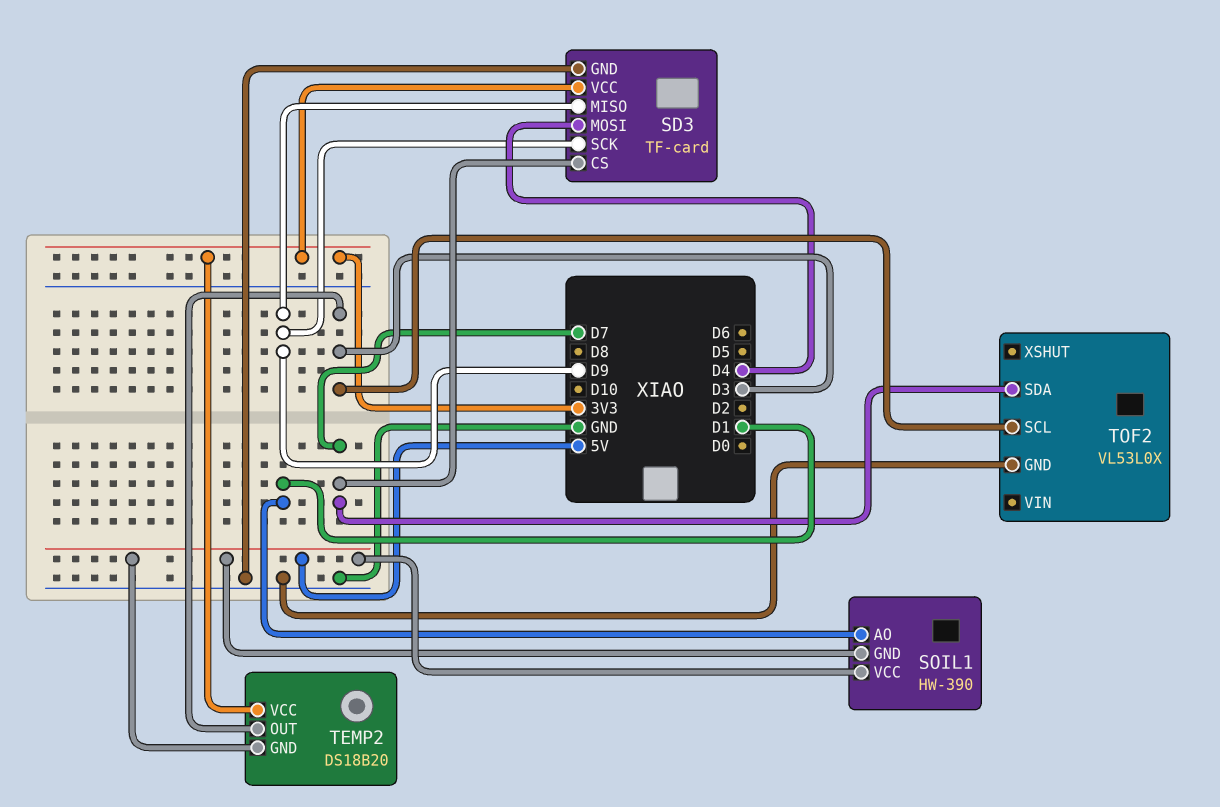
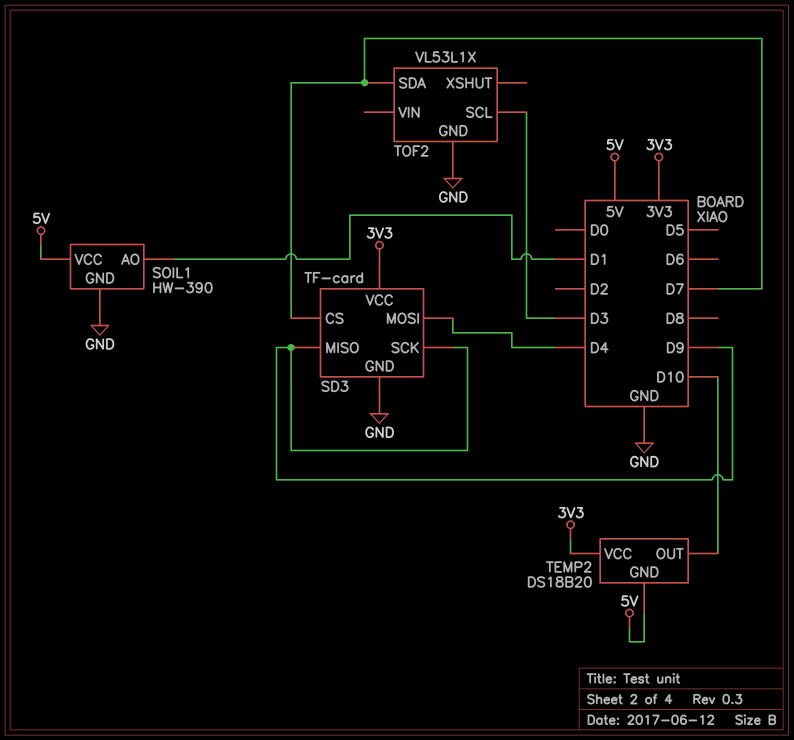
SOIL1 pin GND: 5V -> GND
TEMP2 pin OUT: D3 -> D10
TOF2: VL53L0X -> VL53L1X

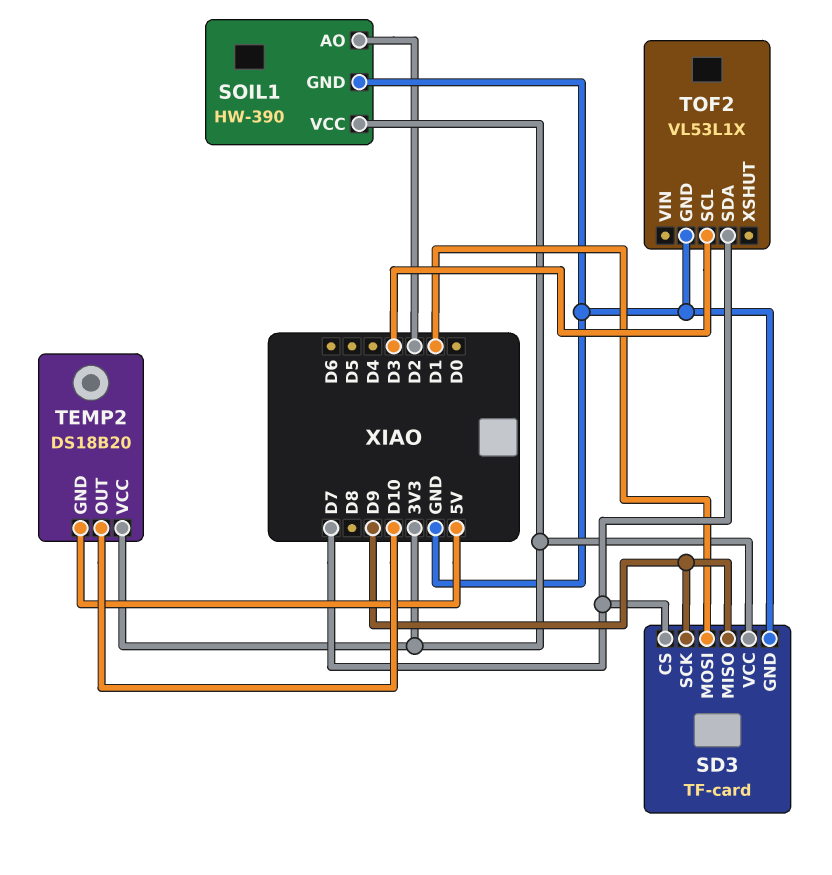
SD3 pin MOSI: D4 -> D1
SOIL1 pin AO: D1 -> D2
SOIL1 pin VCC: 5V -> 3V3

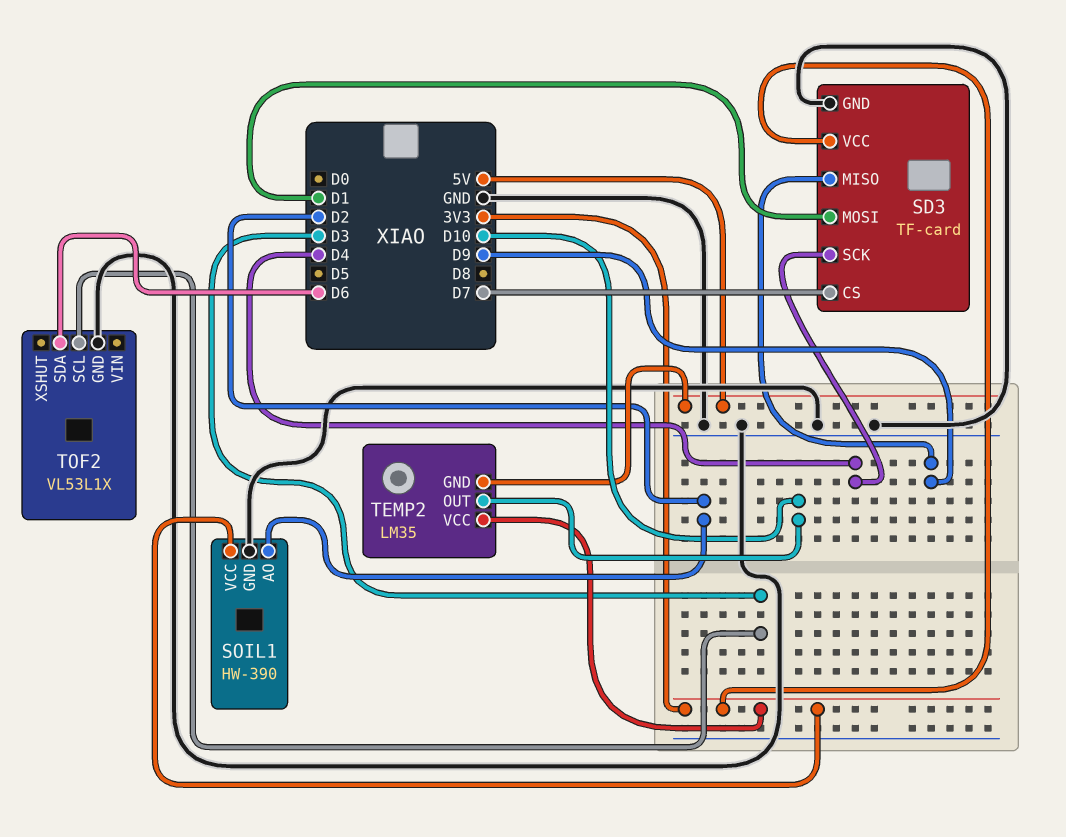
SD3 pin SCK: D9 -> D4
TEMP2: DS18B20 -> LM35
TOF2 pin SDA: D7 -> D6

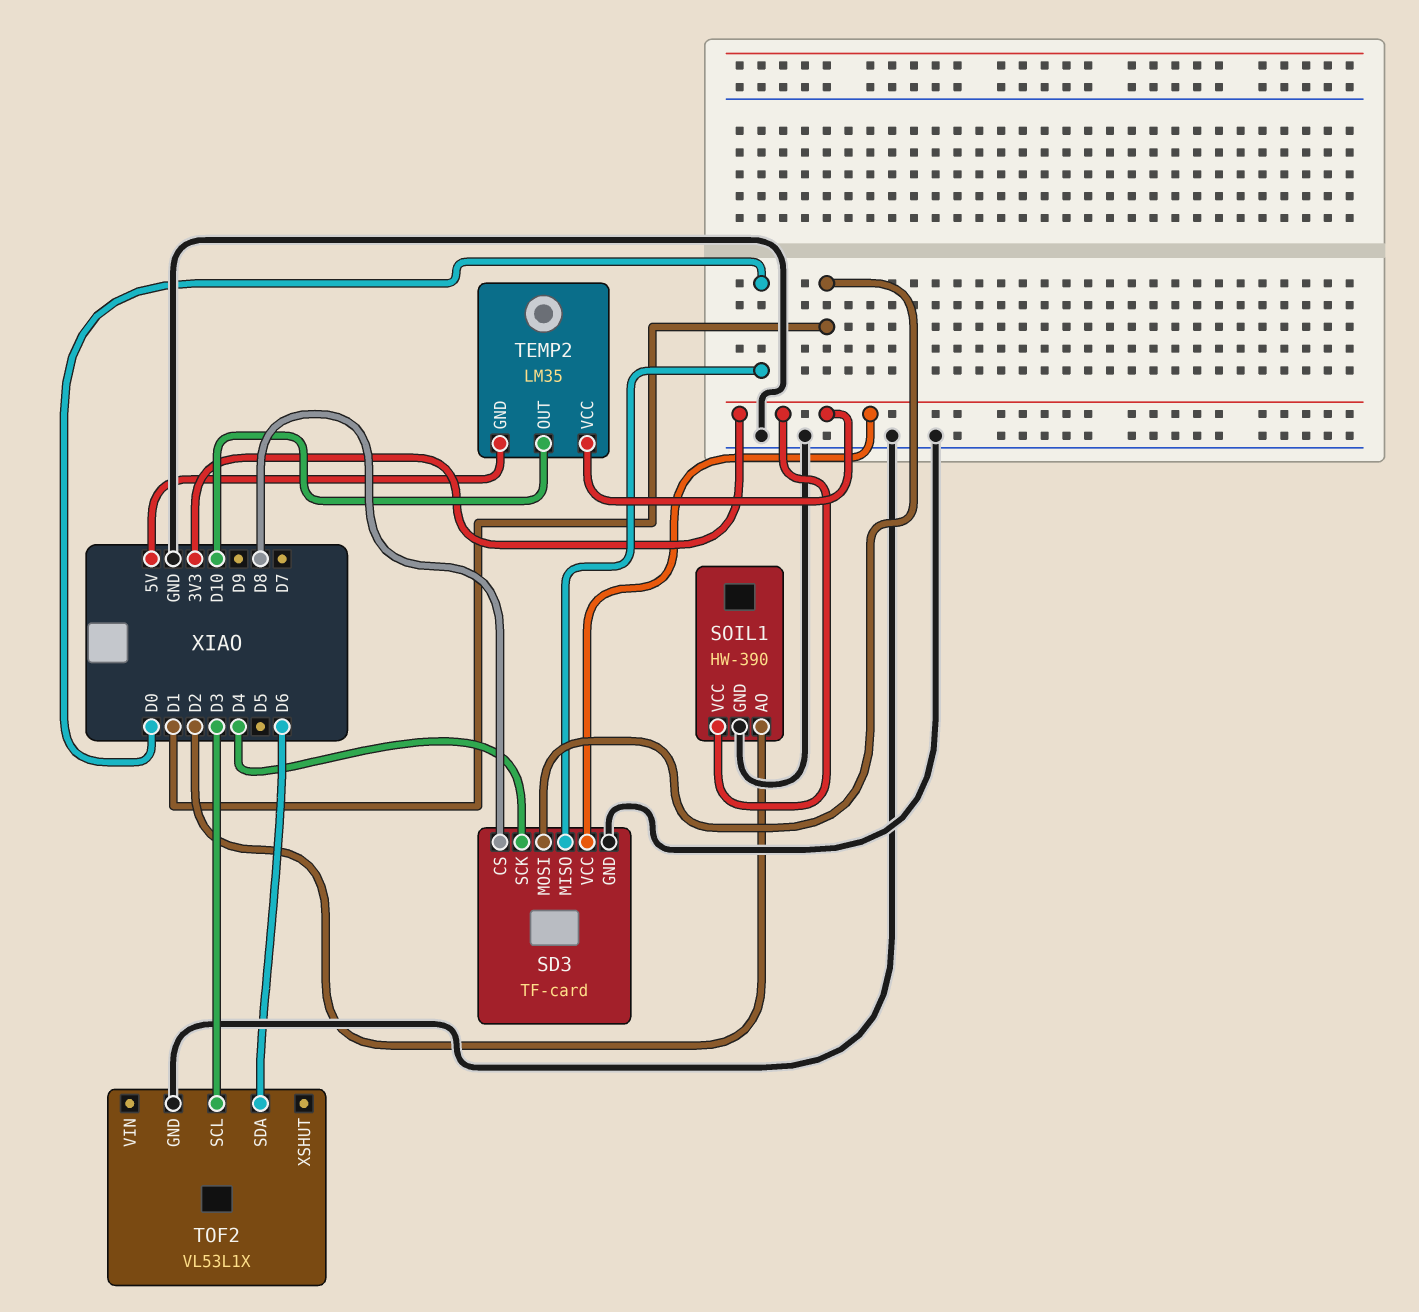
SD3 pin CS: D7 -> D8
SD3 pin MISO: D9 -> D0

